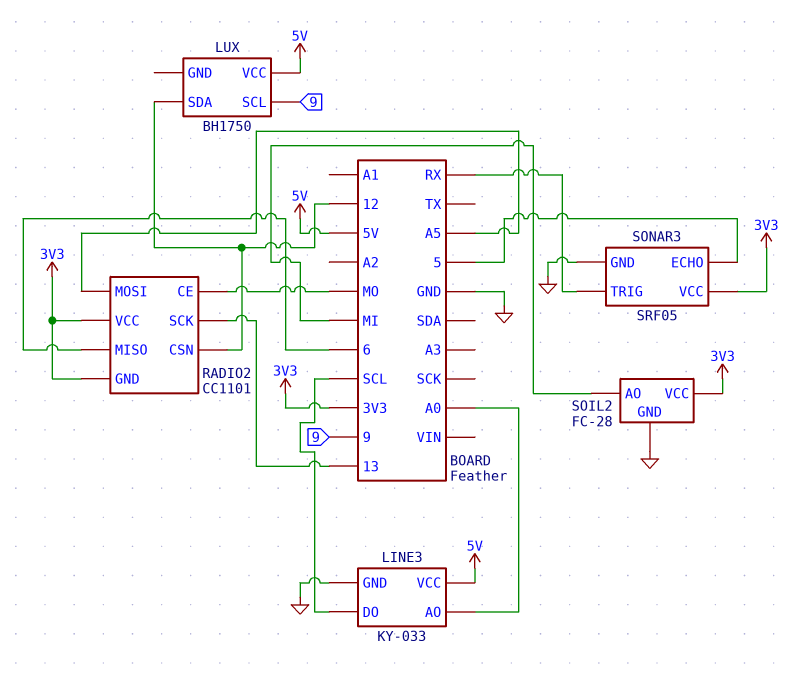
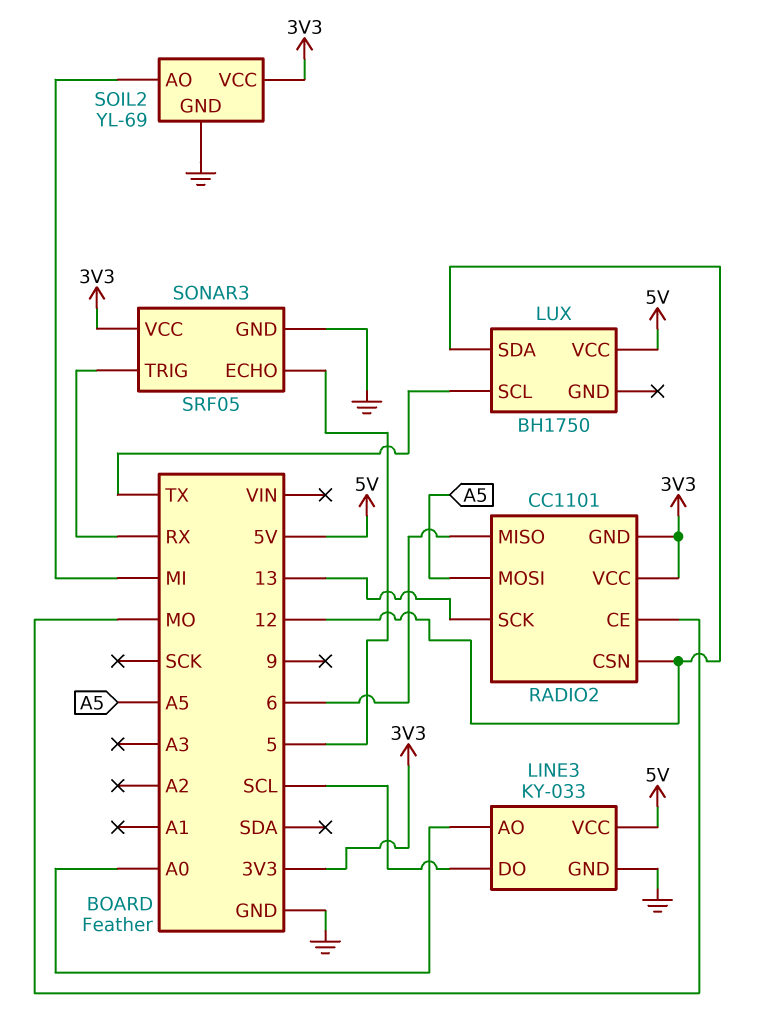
LUX pin SCL: 9 -> TX
SOIL2: FC-28 -> YL-69

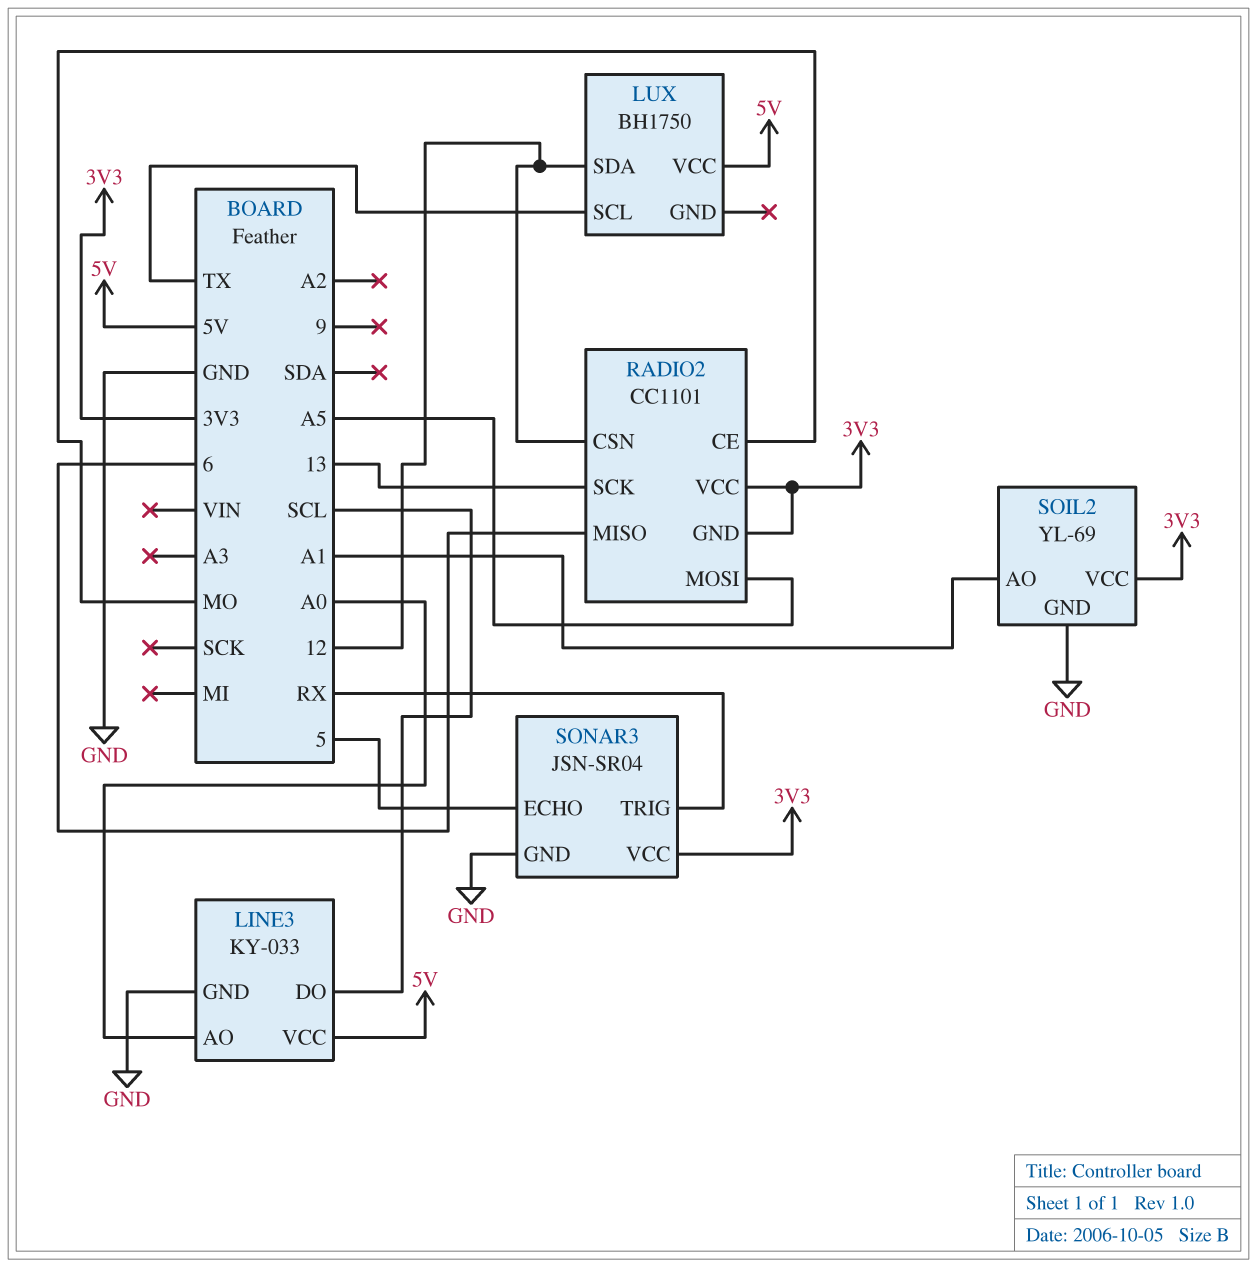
SOIL2 pin AO: MI -> A1
SONAR3: SRF05 -> JSN-SR04

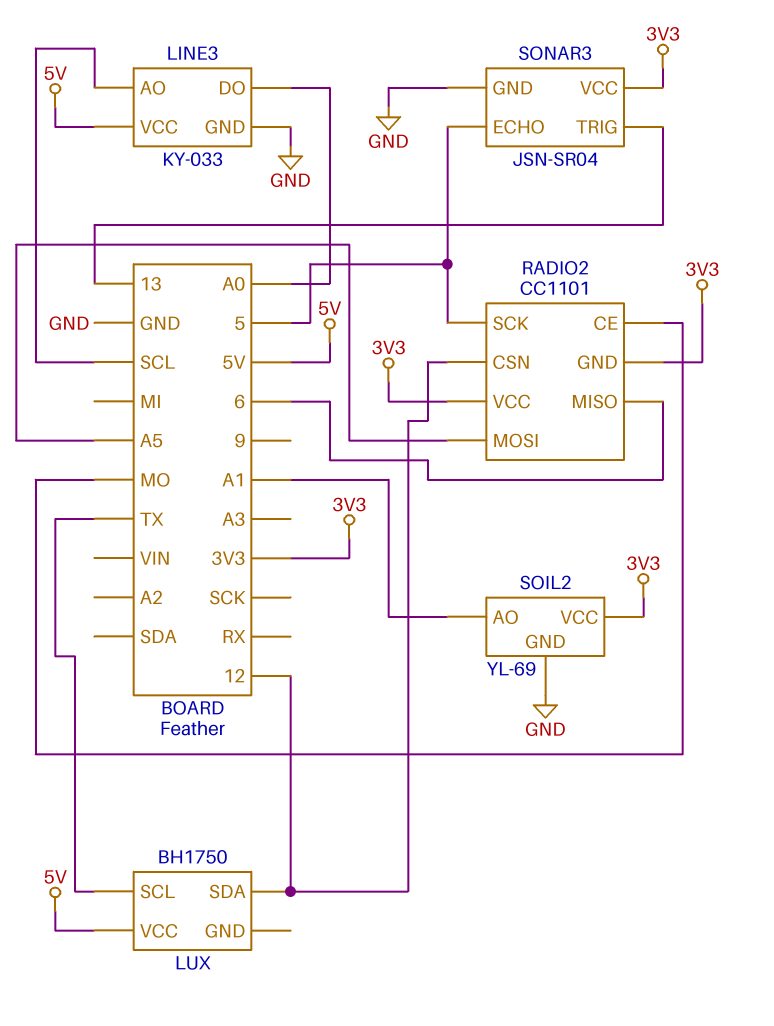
LINE3 pin AO: A0 -> SCL
LINE3 pin DO: SCL -> A0
RADIO2 pin SCK: 13 -> 5
SONAR3 pin TRIG: RX -> 13

